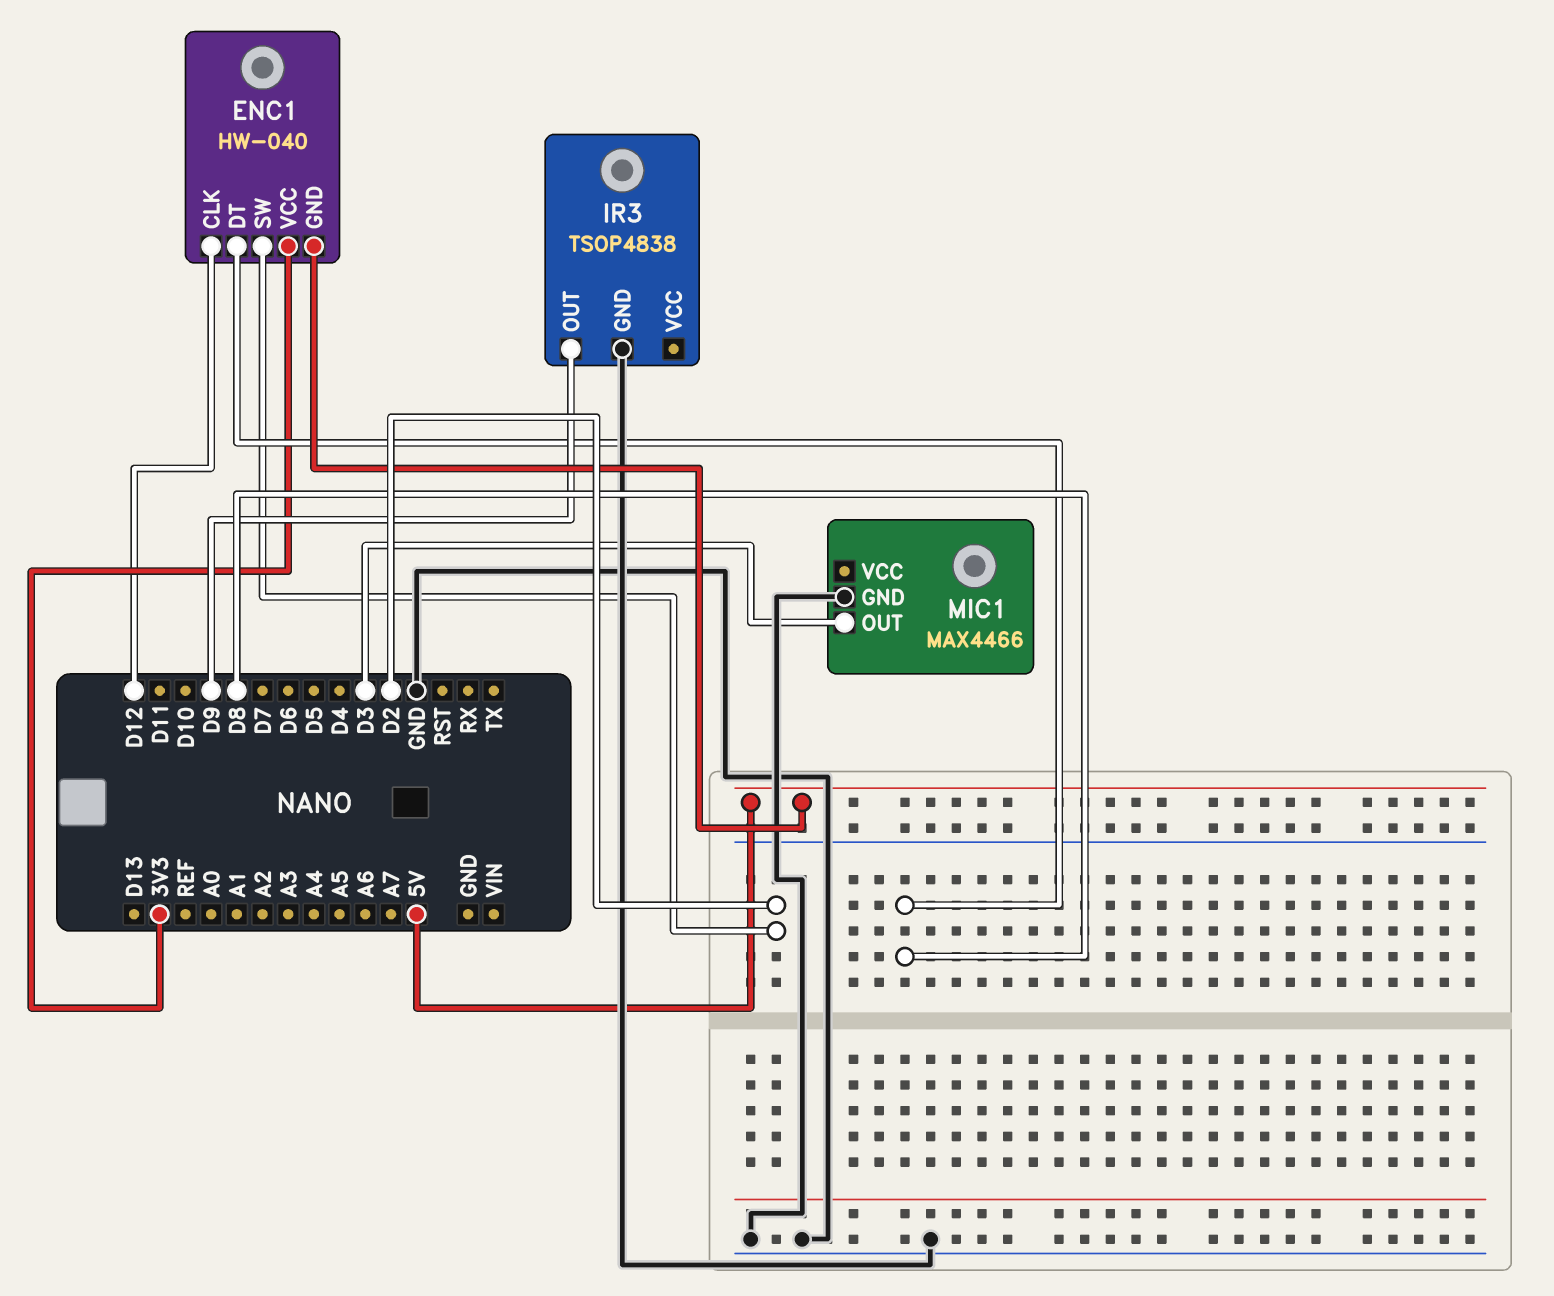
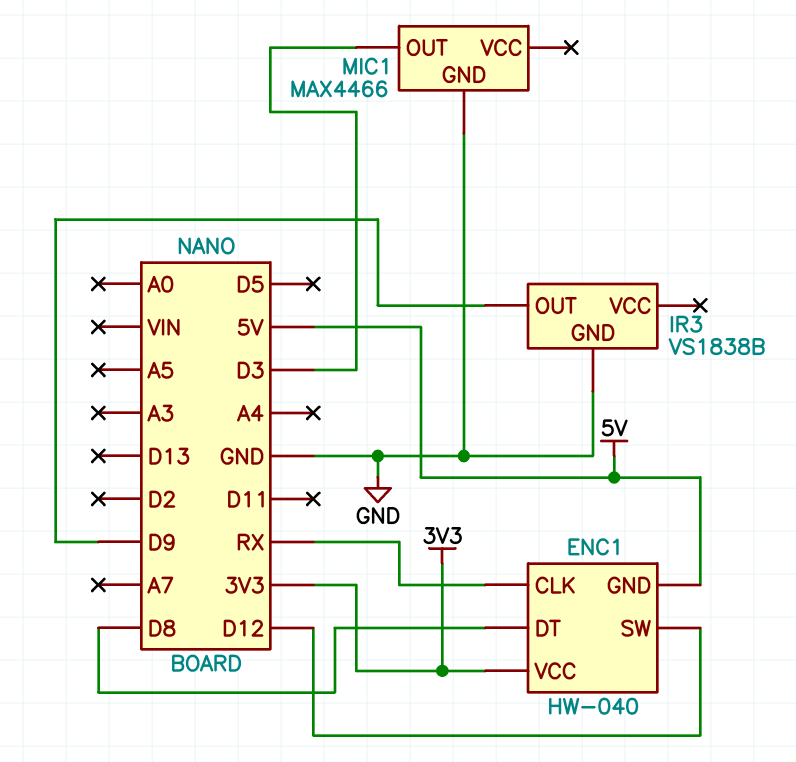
ENC1 pin CLK: D12 -> RX
ENC1 pin SW: D2 -> D12
IR3: TSOP4838 -> VS1838B

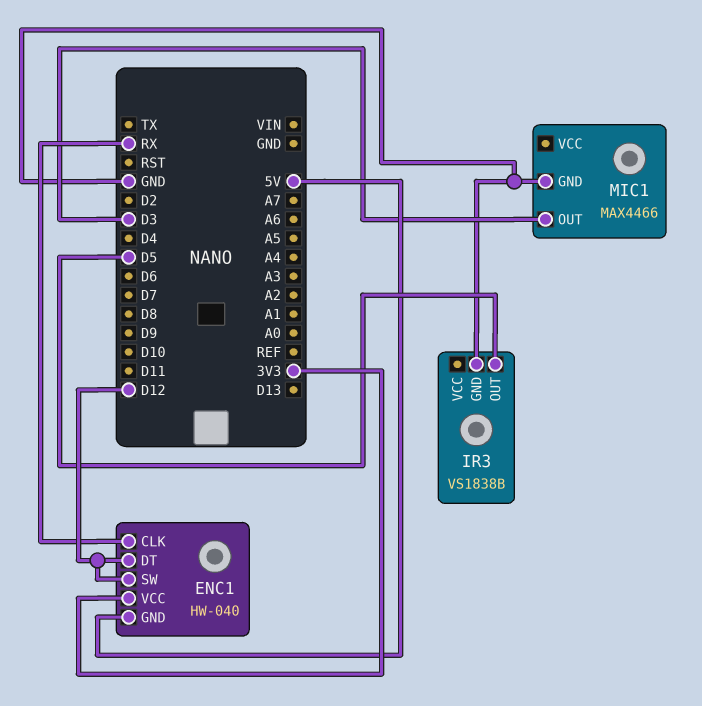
ENC1 pin DT: D8 -> D12
IR3 pin OUT: D9 -> D5

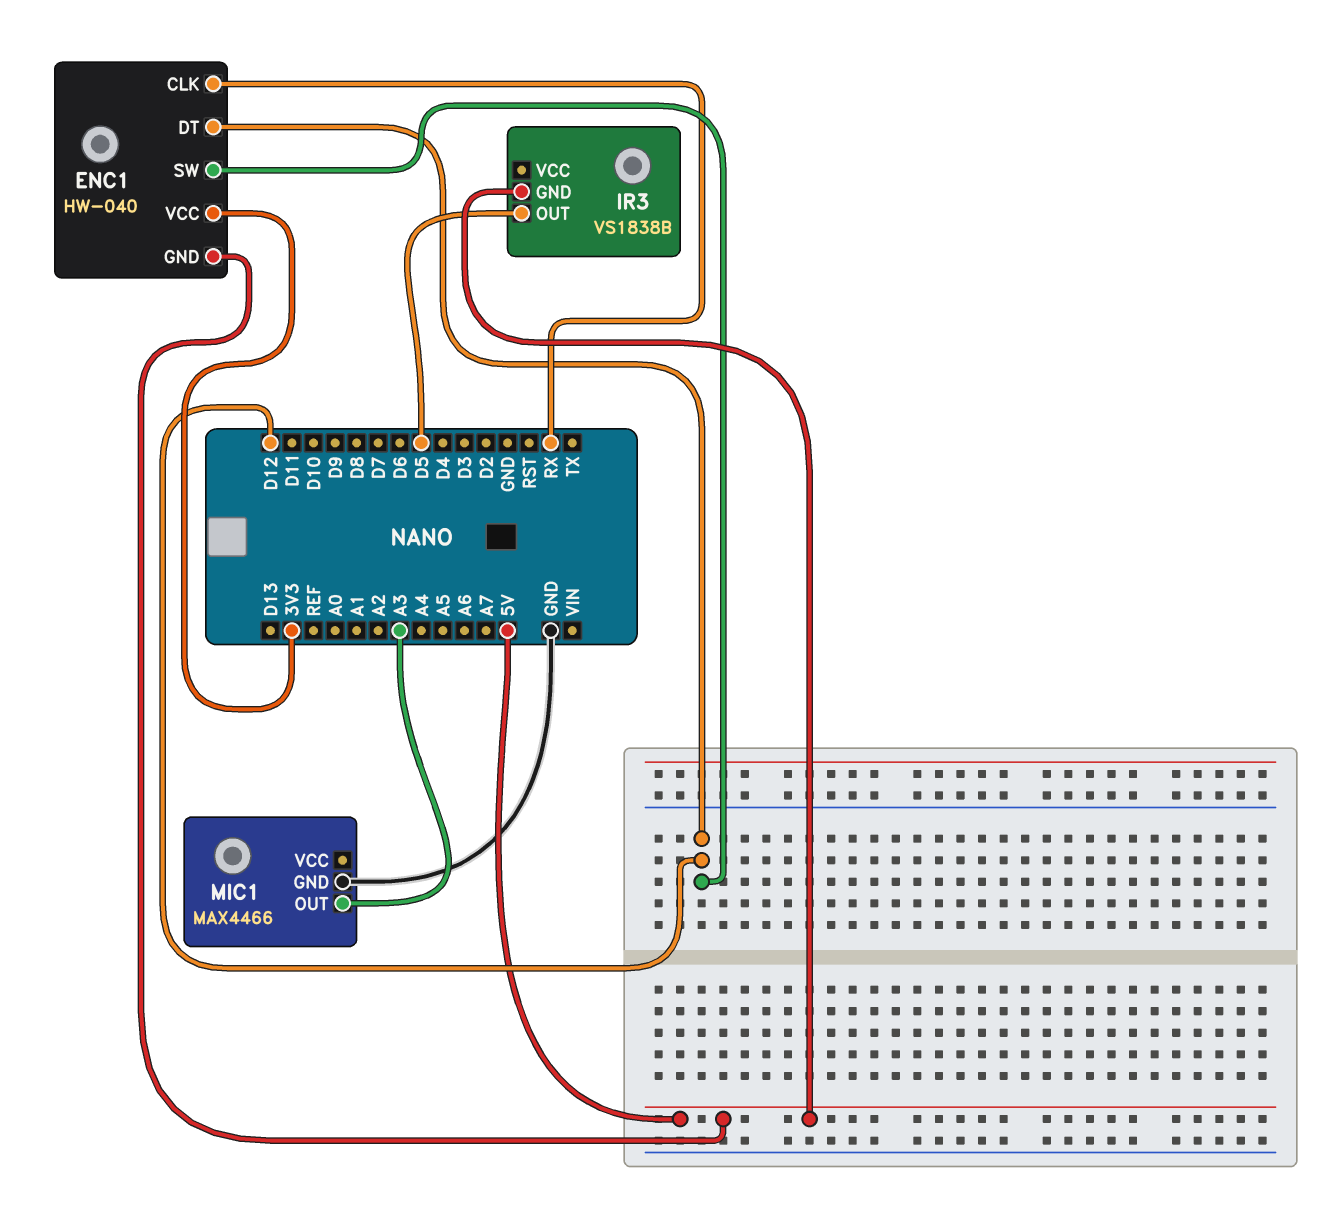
IR3 pin GND: GND -> 5V
MIC1 pin OUT: D3 -> A3

